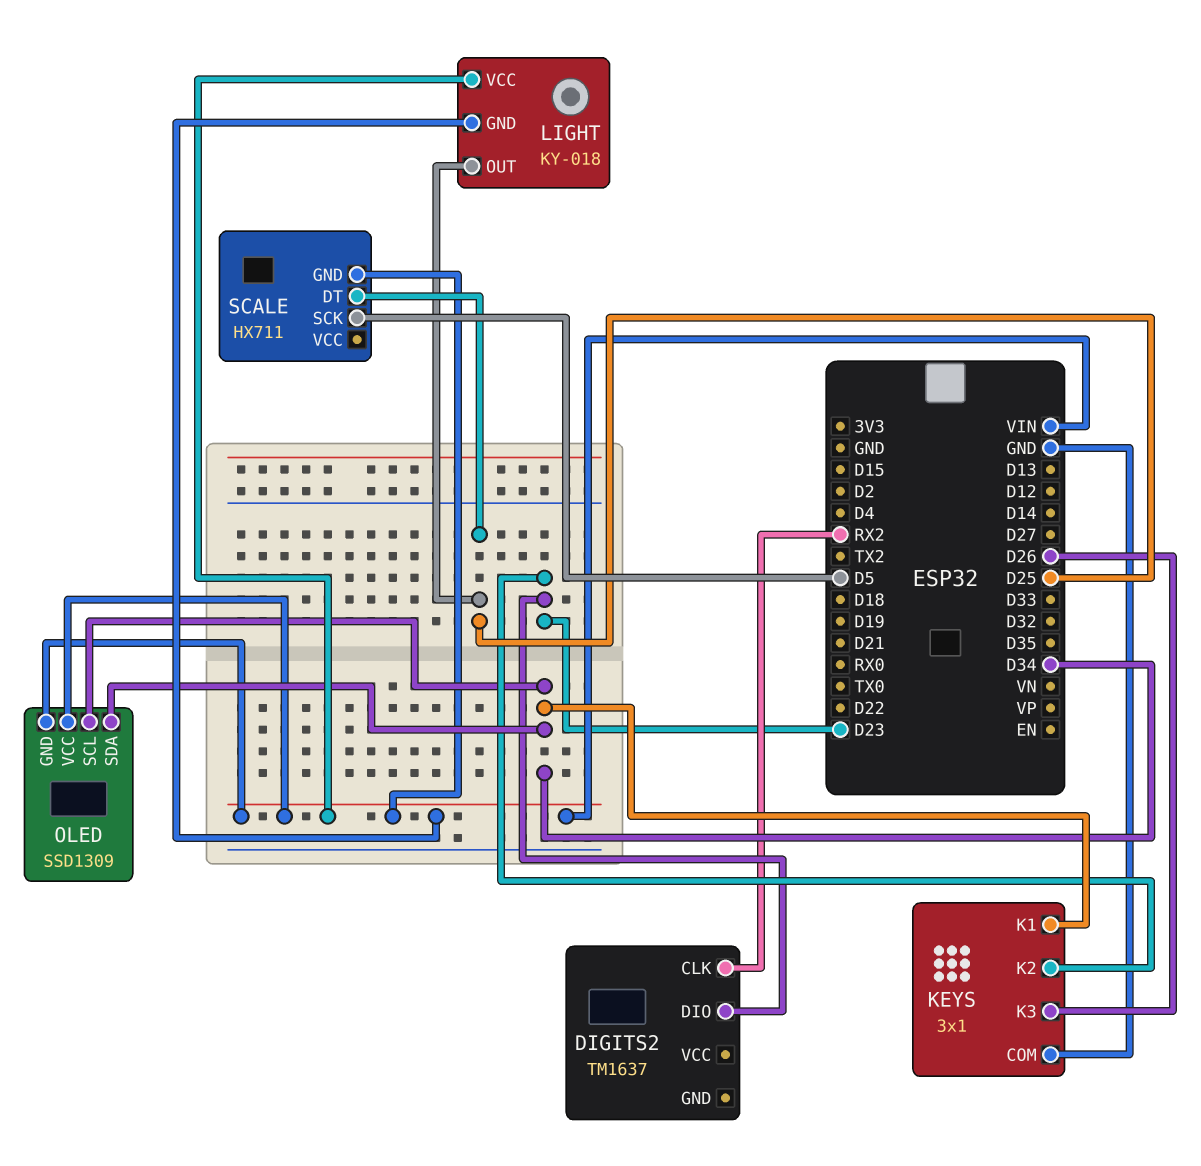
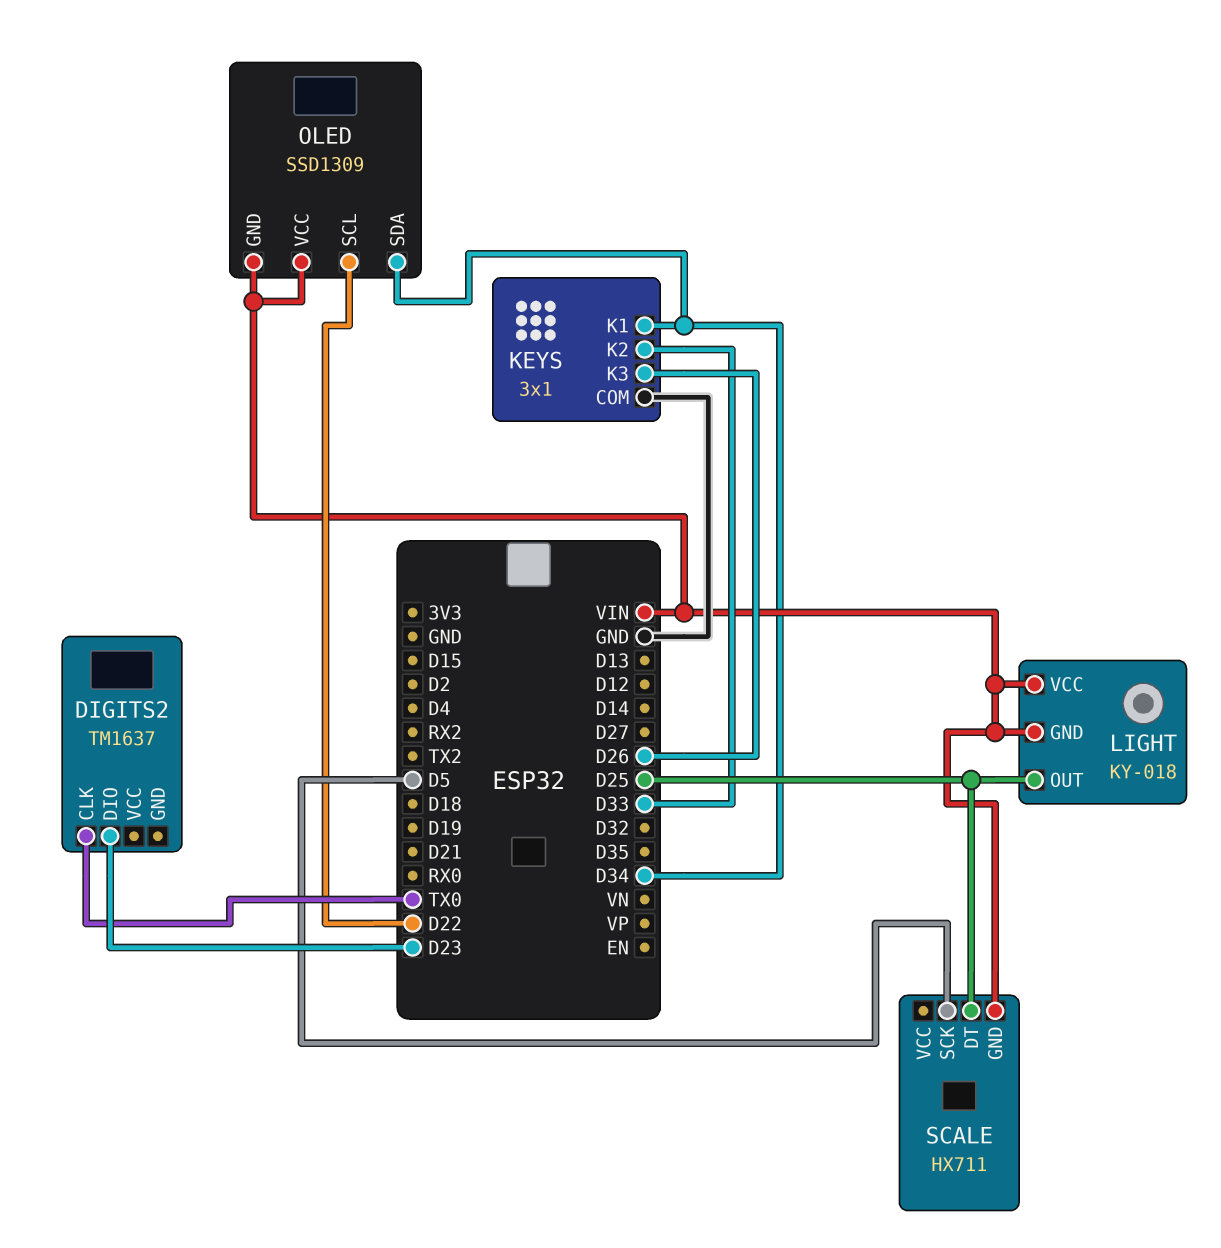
DIGITS2 pin CLK: RX2 -> TX0
KEYS pin K2: D23 -> D33
OLED pin SCL: D34 -> D22

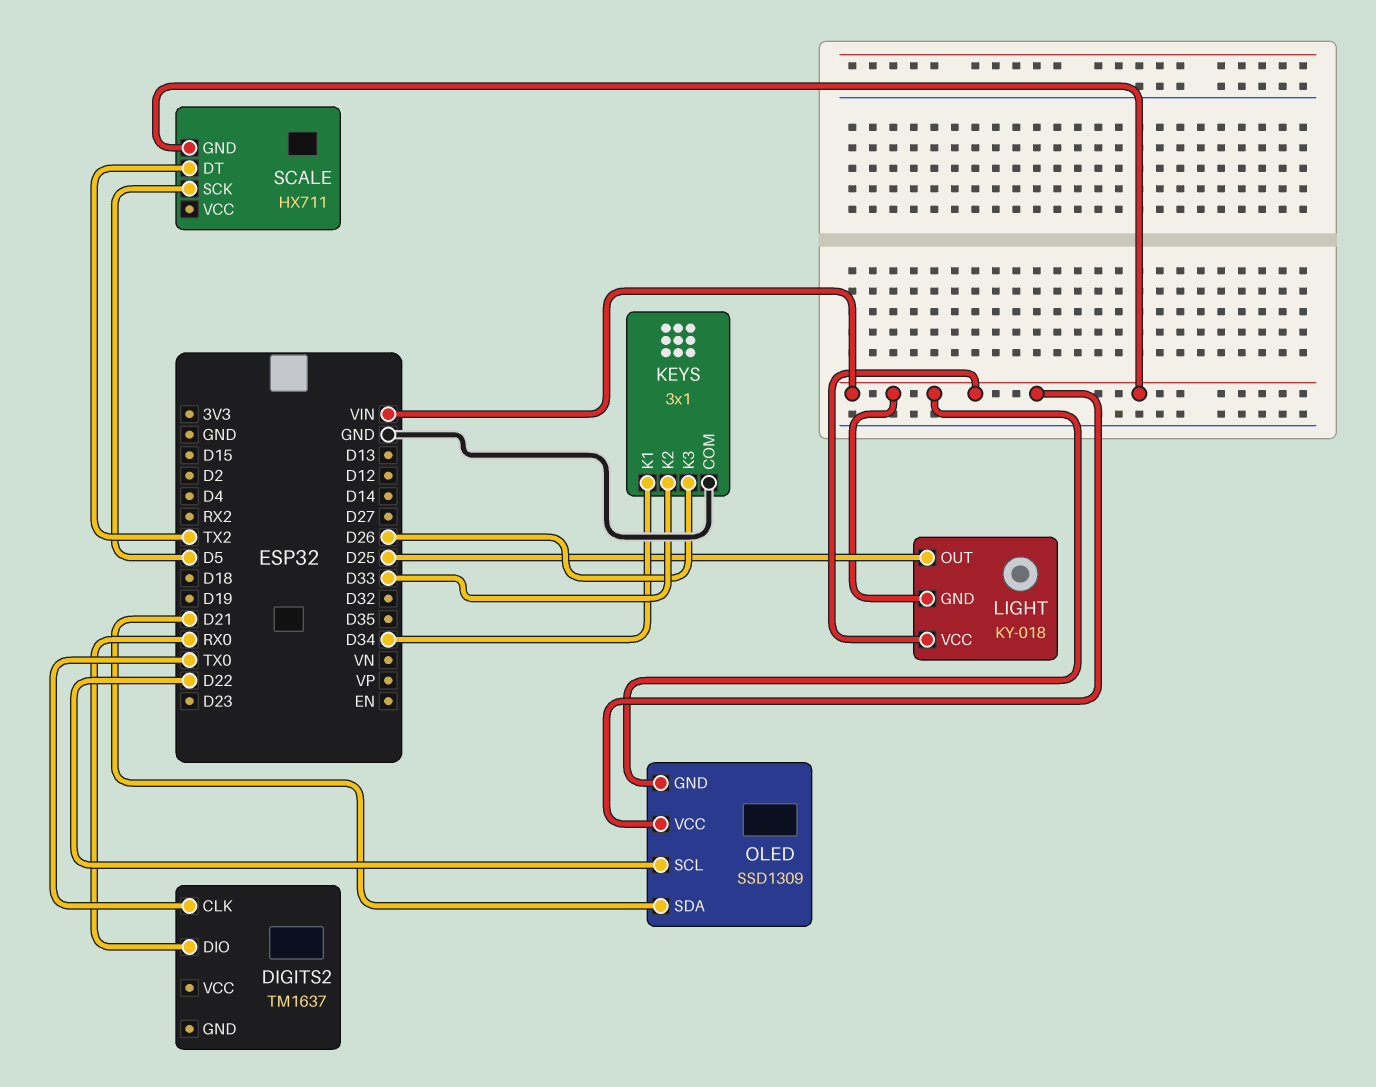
DIGITS2 pin DIO: D23 -> RX0
OLED pin SDA: D34 -> D21
SCALE pin DT: D25 -> TX2

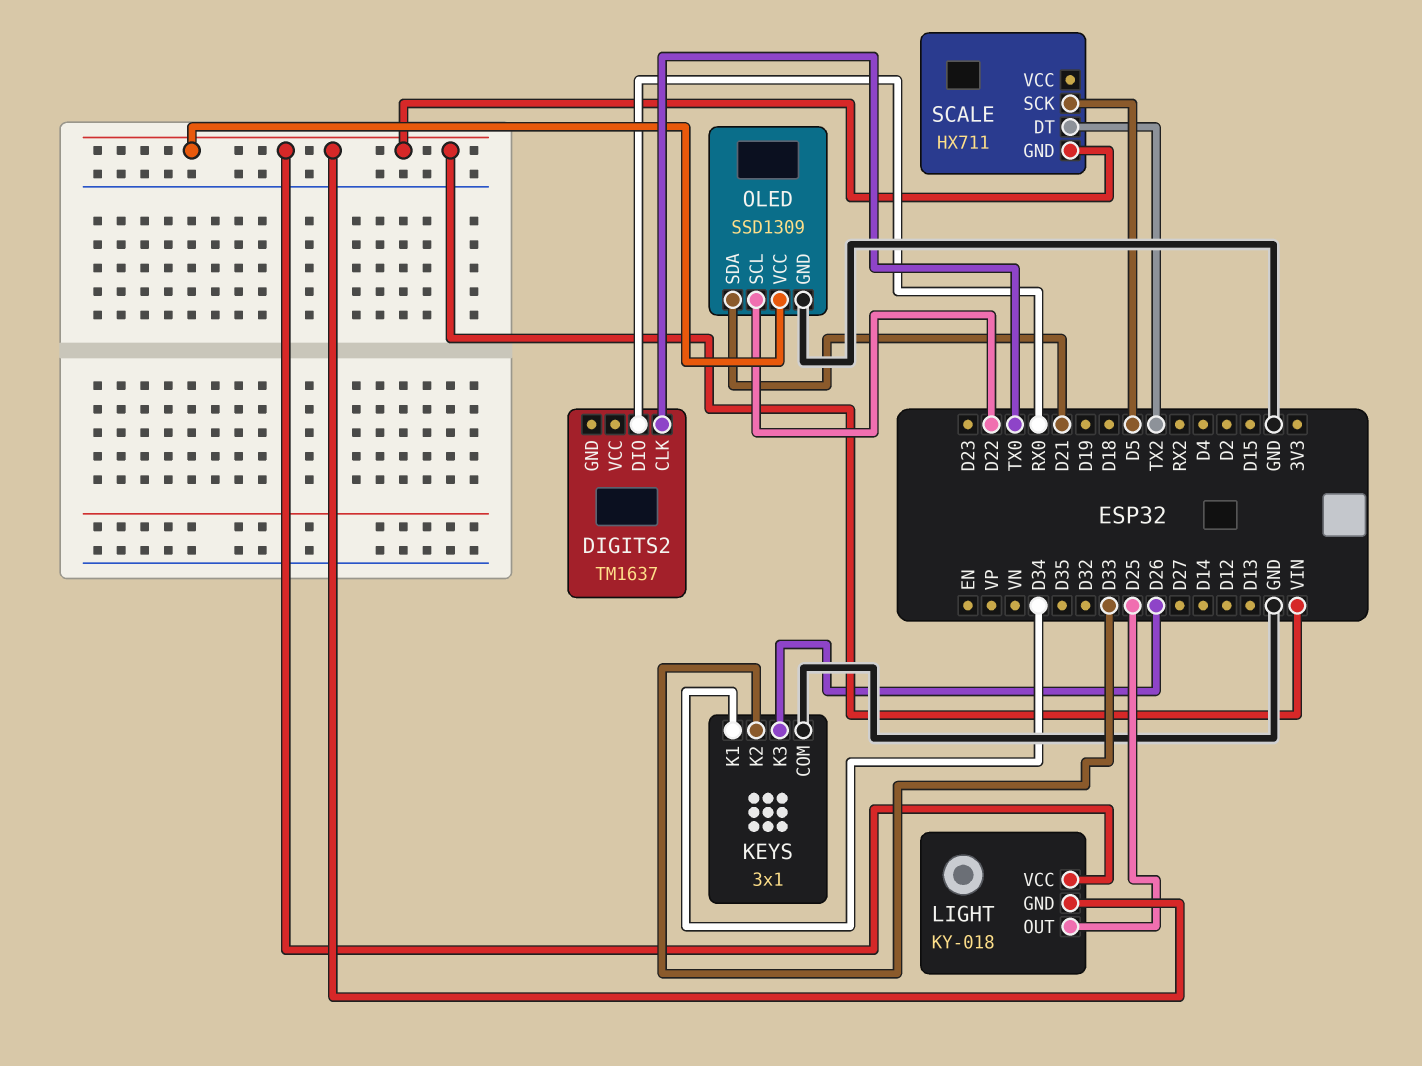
OLED pin GND: VIN -> GND

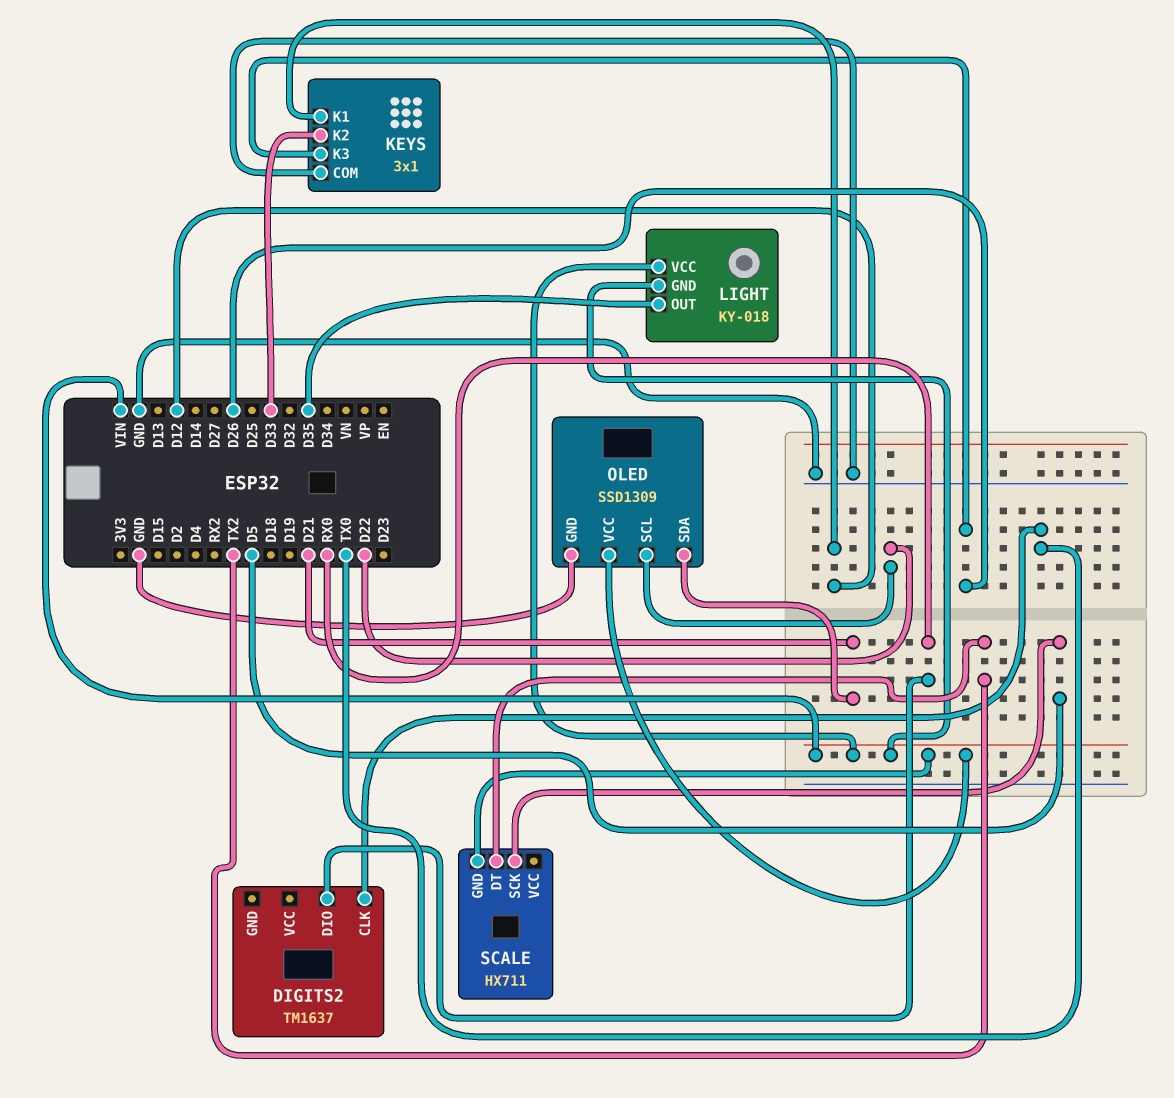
KEYS pin K1: D34 -> D12
LIGHT pin OUT: D25 -> D35

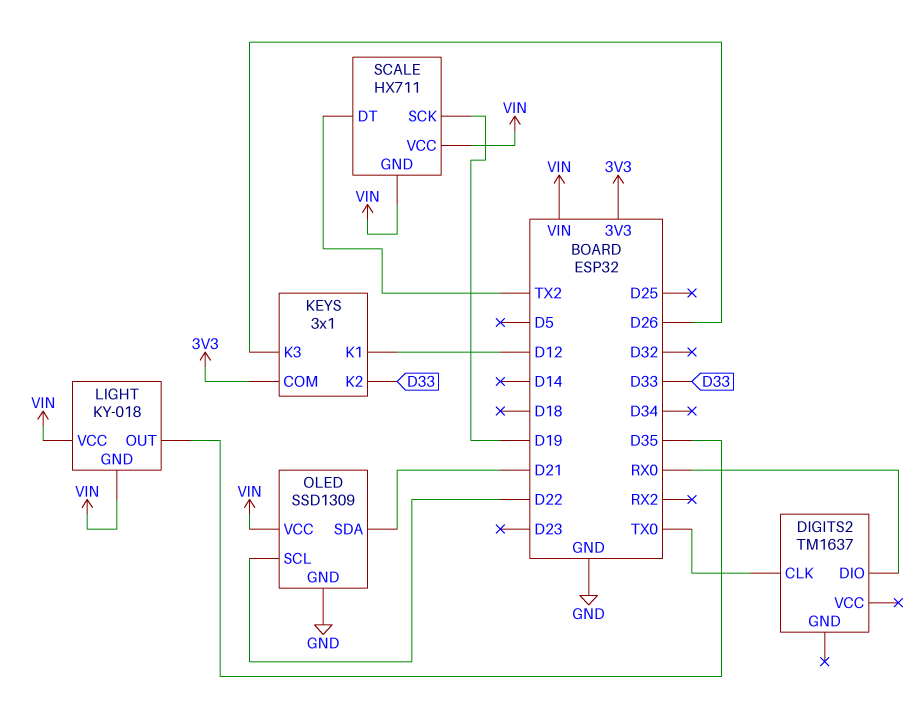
KEYS pin COM: GND -> 3V3
SCALE pin SCK: D5 -> D19
SCALE pin VCC: none -> VIN

